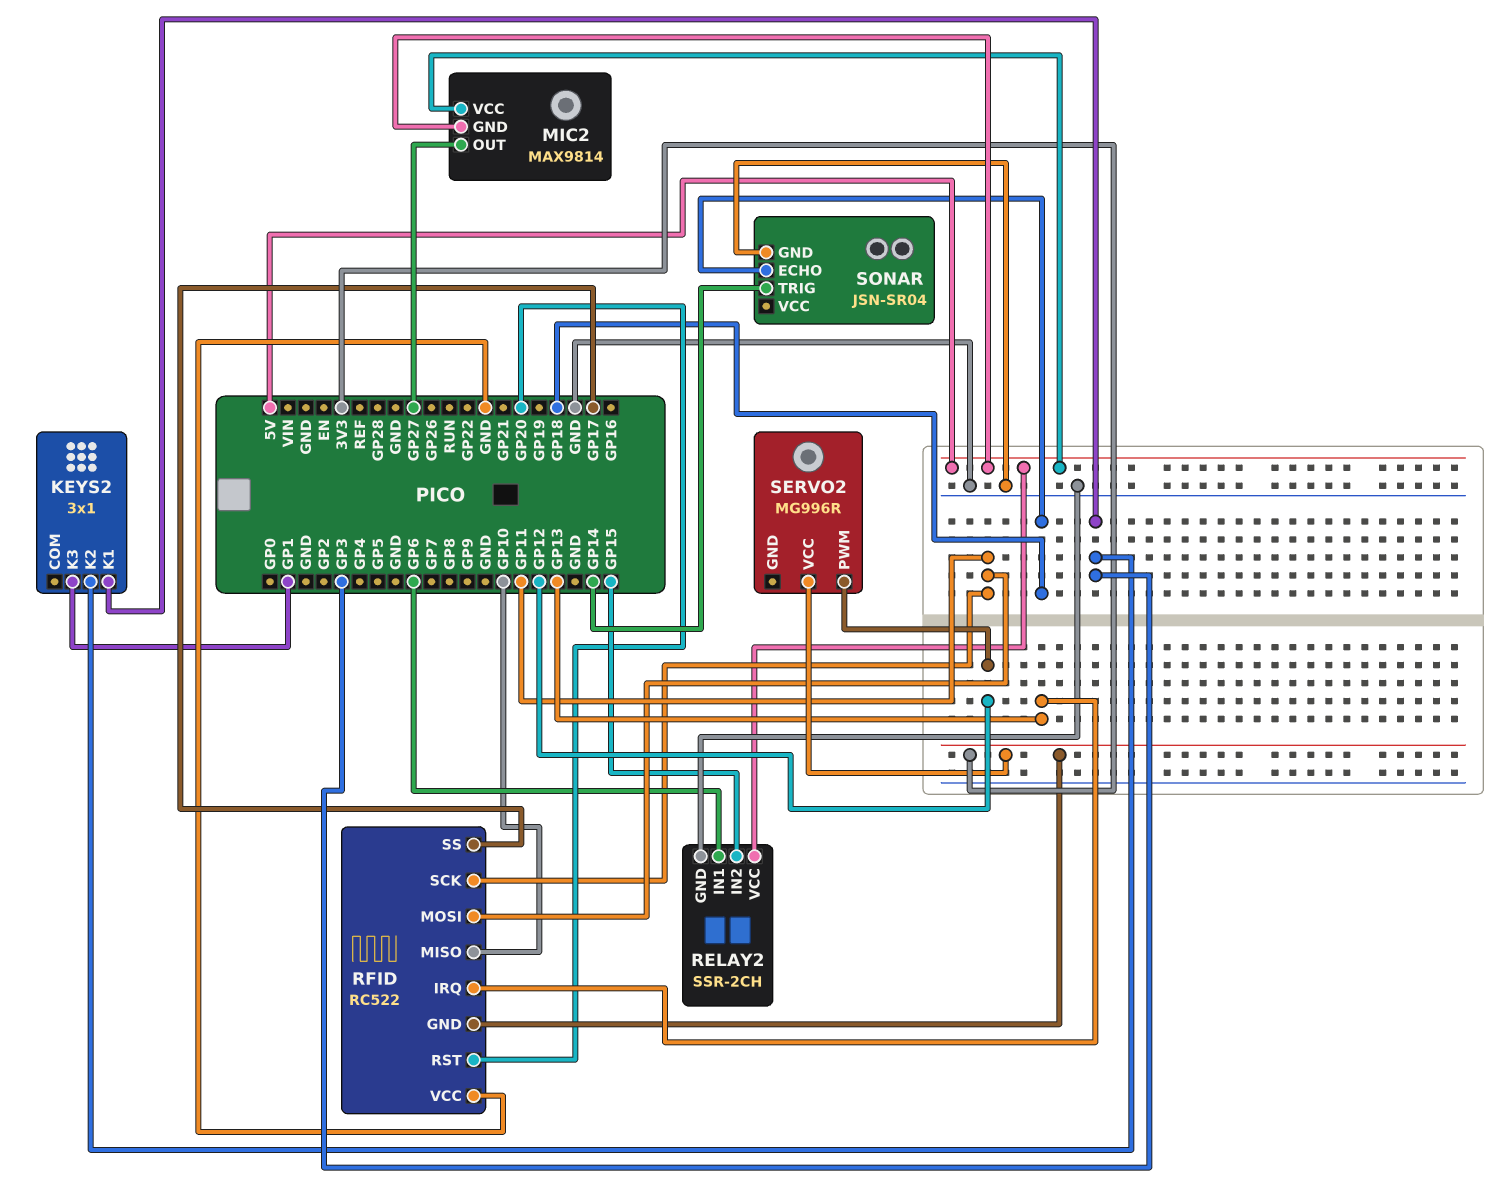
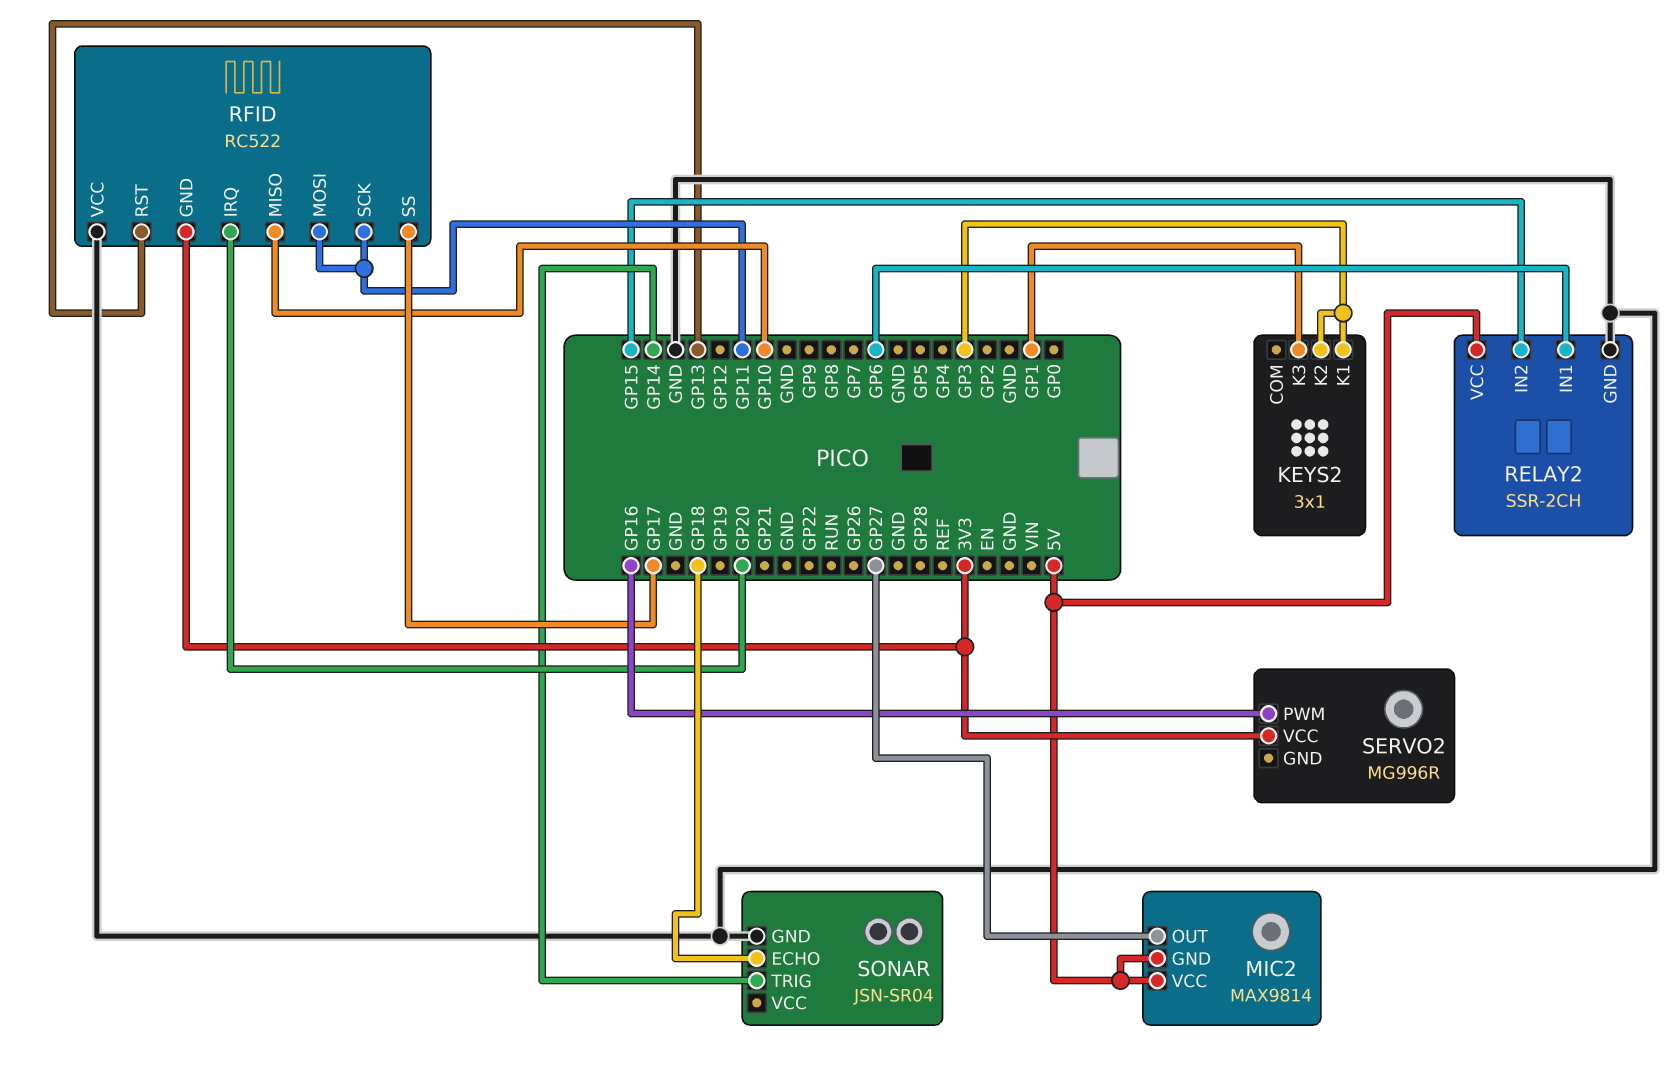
RFID pin IRQ: GP13 -> GP20
RFID pin RST: GP20 -> GP13
SERVO2 pin PWM: GP12 -> GP16

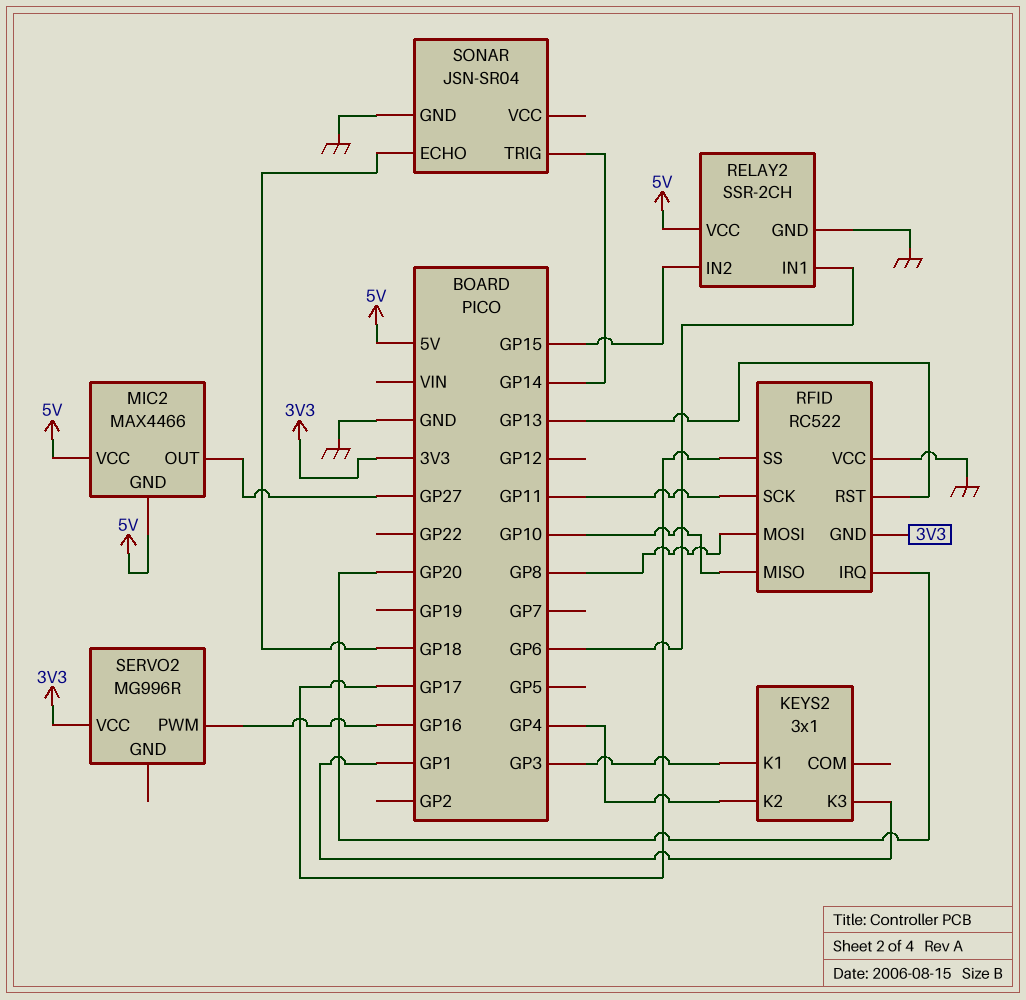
KEYS2 pin K2: GP3 -> GP4
MIC2: MAX9814 -> MAX4466
RFID pin MOSI: GP11 -> GP8

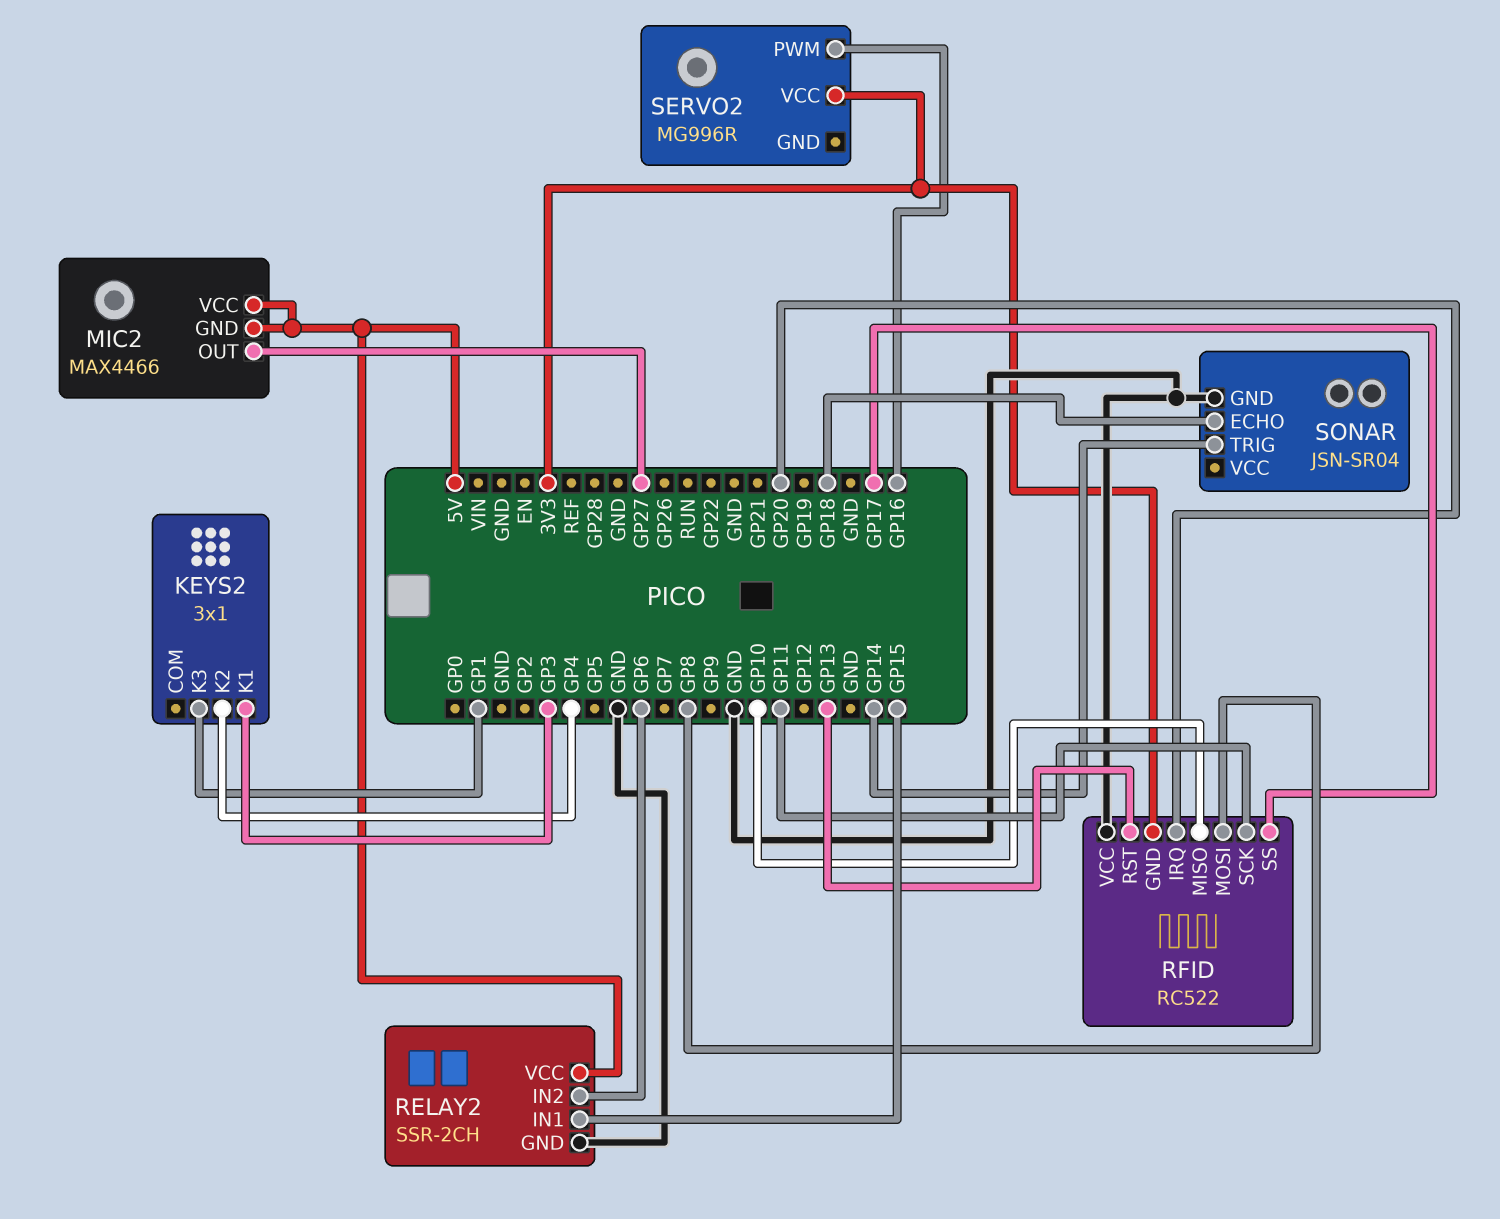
RELAY2 pin IN1: GP6 -> GP15
RELAY2 pin IN2: GP15 -> GP6

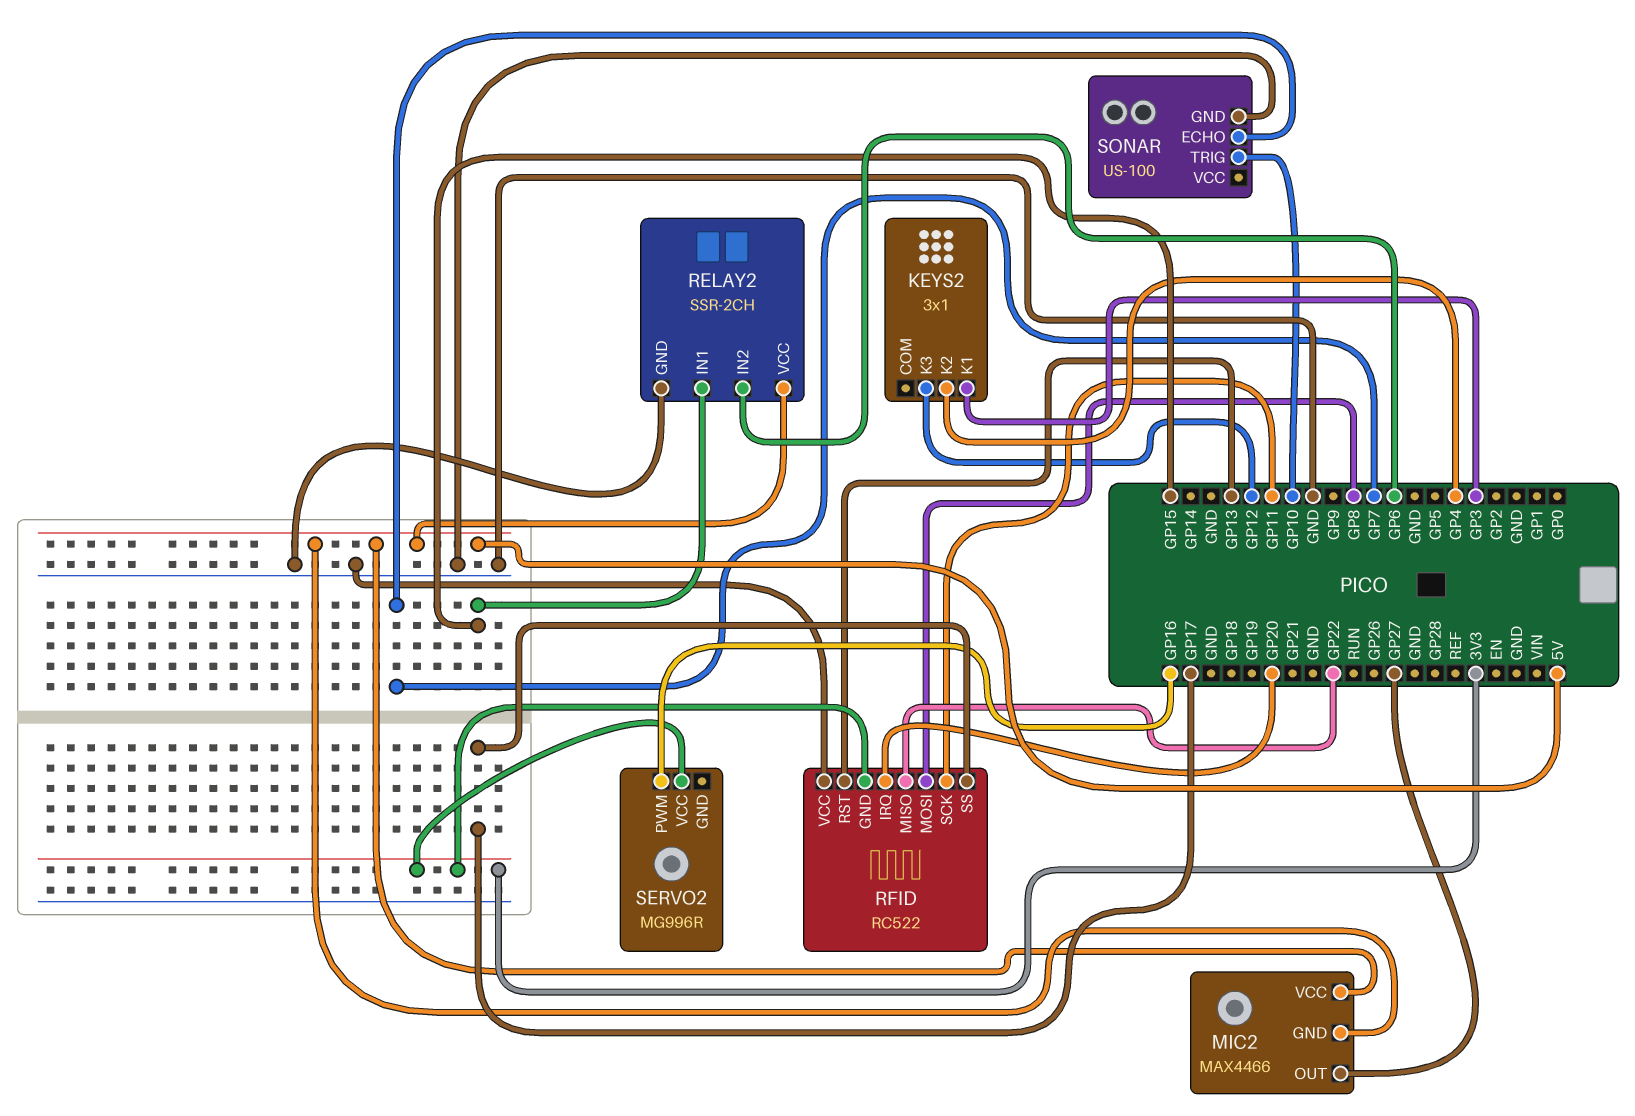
KEYS2 pin K3: GP1 -> GP12
RFID pin MISO: GP10 -> GP22
SONAR: JSN-SR04 -> US-100
SONAR pin ECHO: GP18 -> GP7
SONAR pin TRIG: GP14 -> GP10

